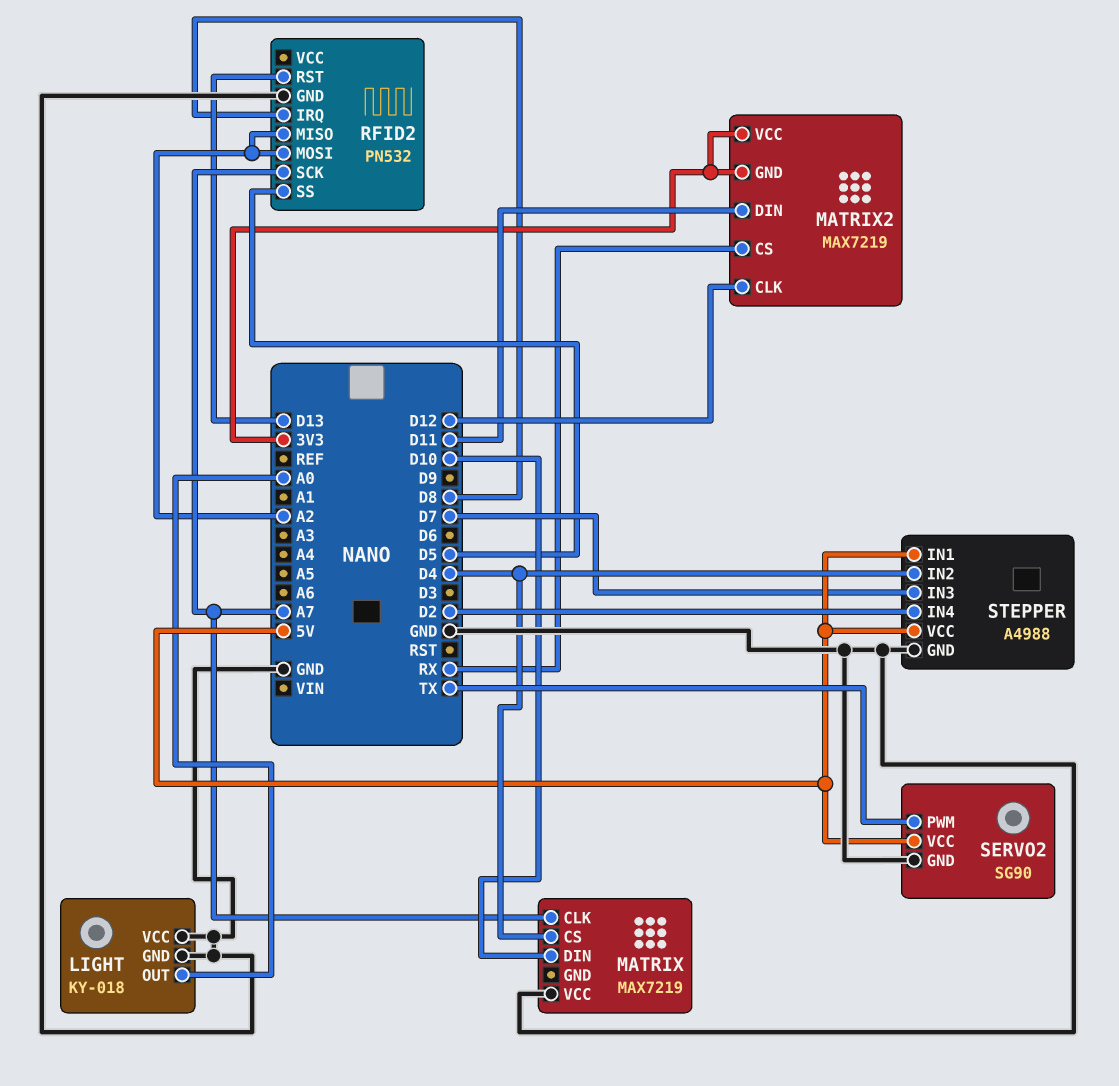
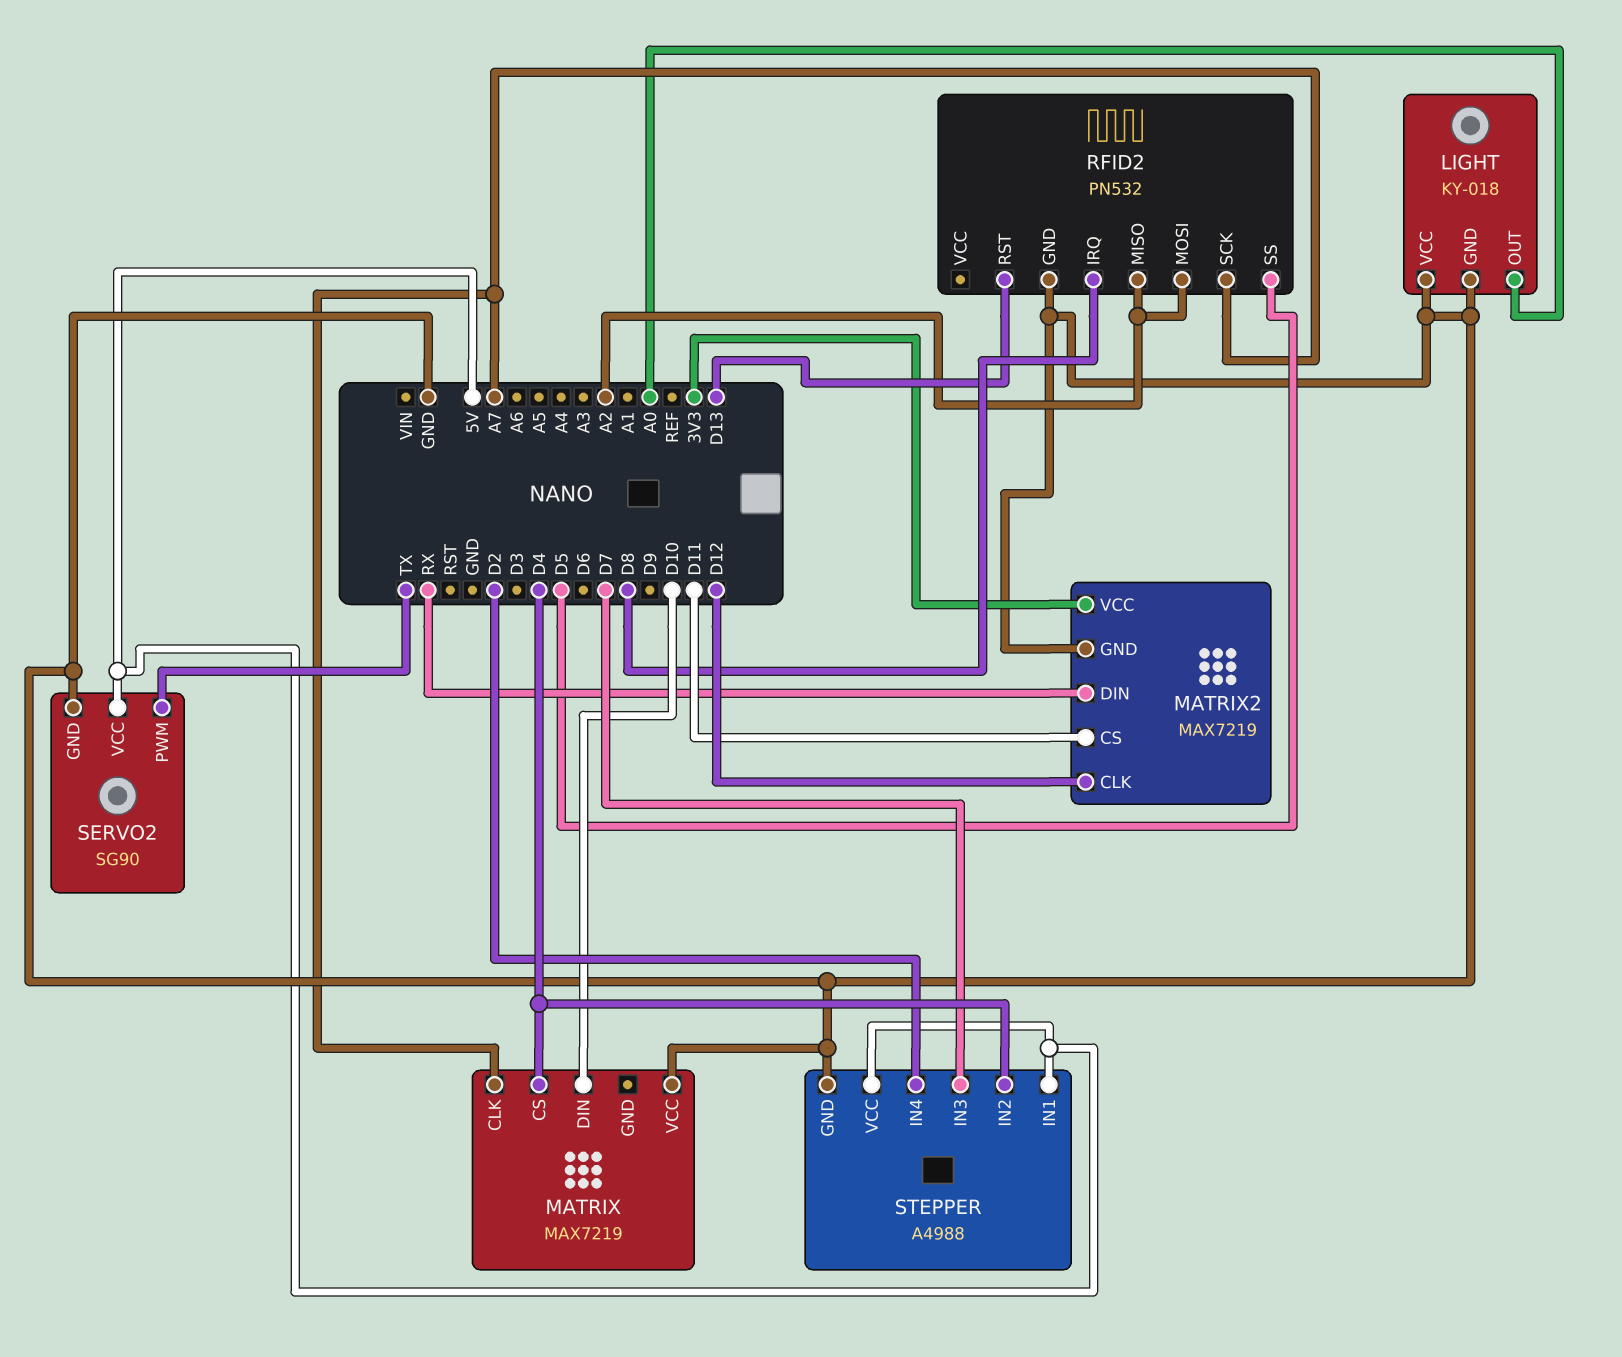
MATRIX2 pin CS: RX -> D11
MATRIX2 pin DIN: D11 -> RX
MATRIX2 pin GND: 3V3 -> GND

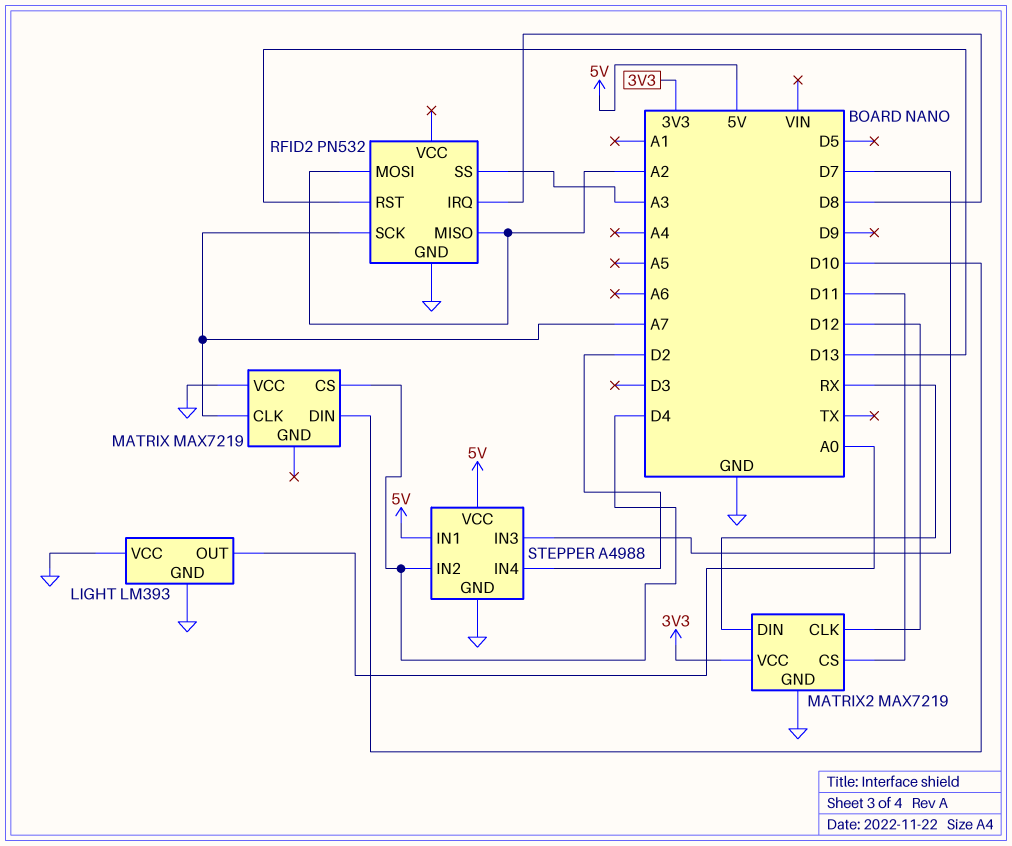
LIGHT: KY-018 -> LM393
RFID2 pin SS: D5 -> A3
SERVO2: SG90 -> none
SERVO2 pin GND: GND -> none
SERVO2 pin PWM: TX -> none
SERVO2 pin VCC: 5V -> none

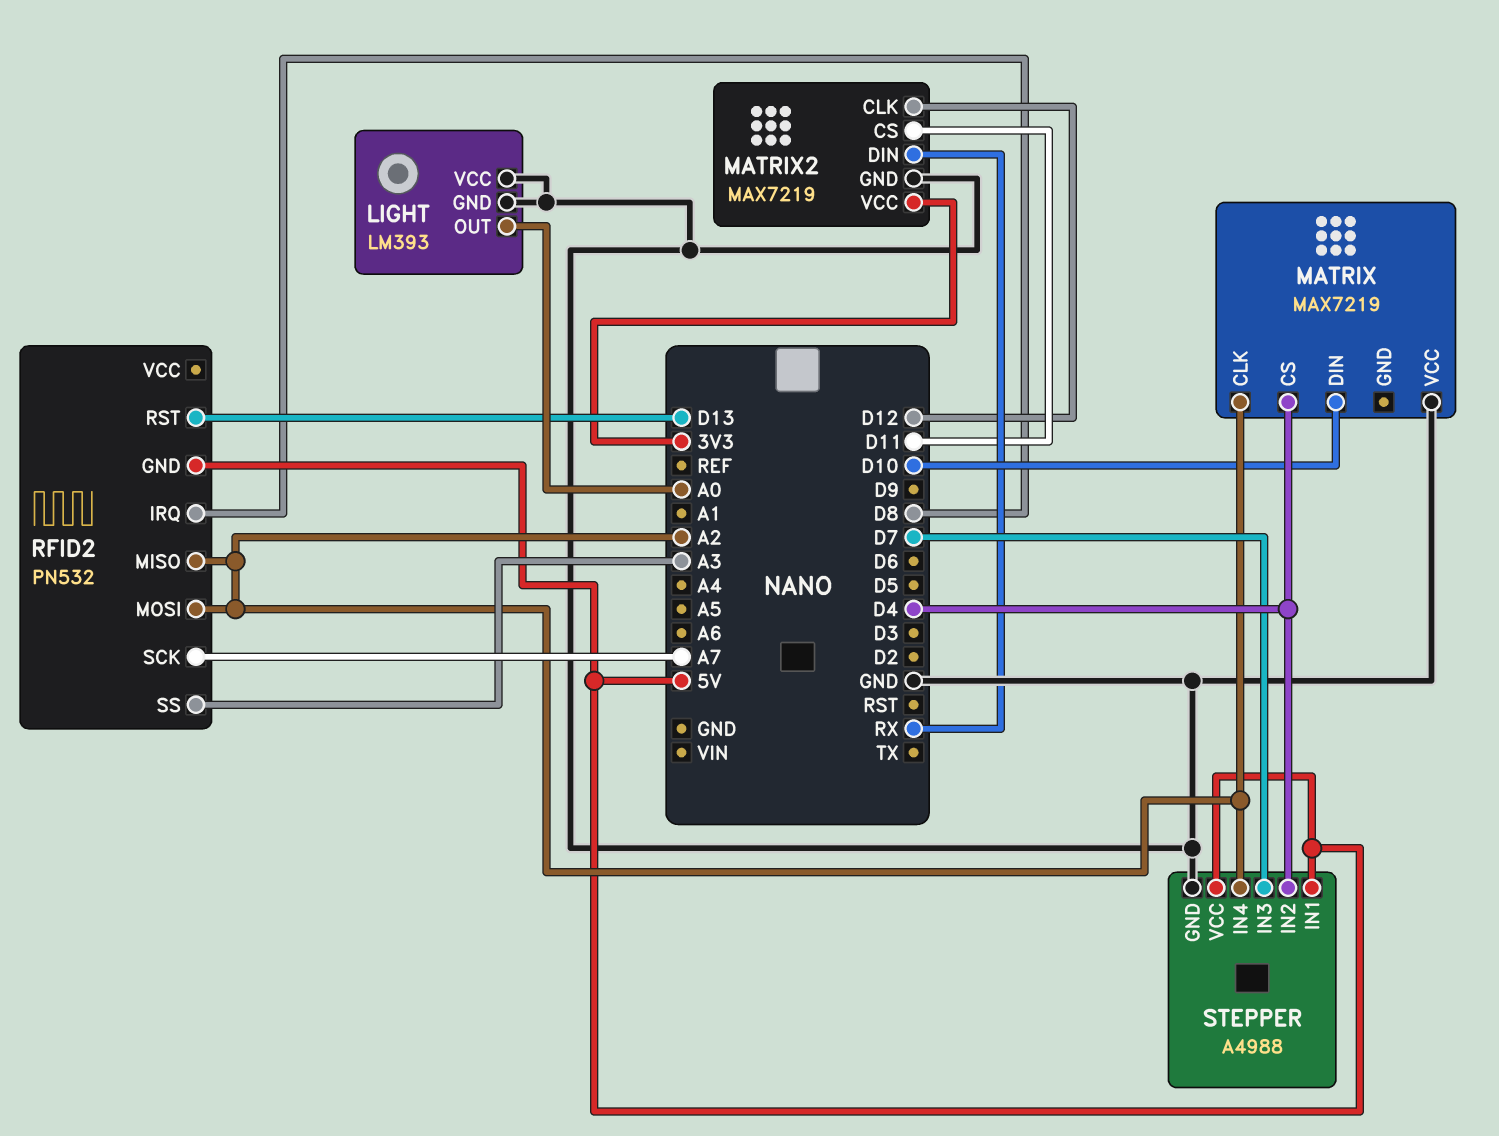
MATRIX pin CLK: A7 -> A2
RFID2 pin GND: GND -> 5V
STEPPER pin IN4: D2 -> A2

